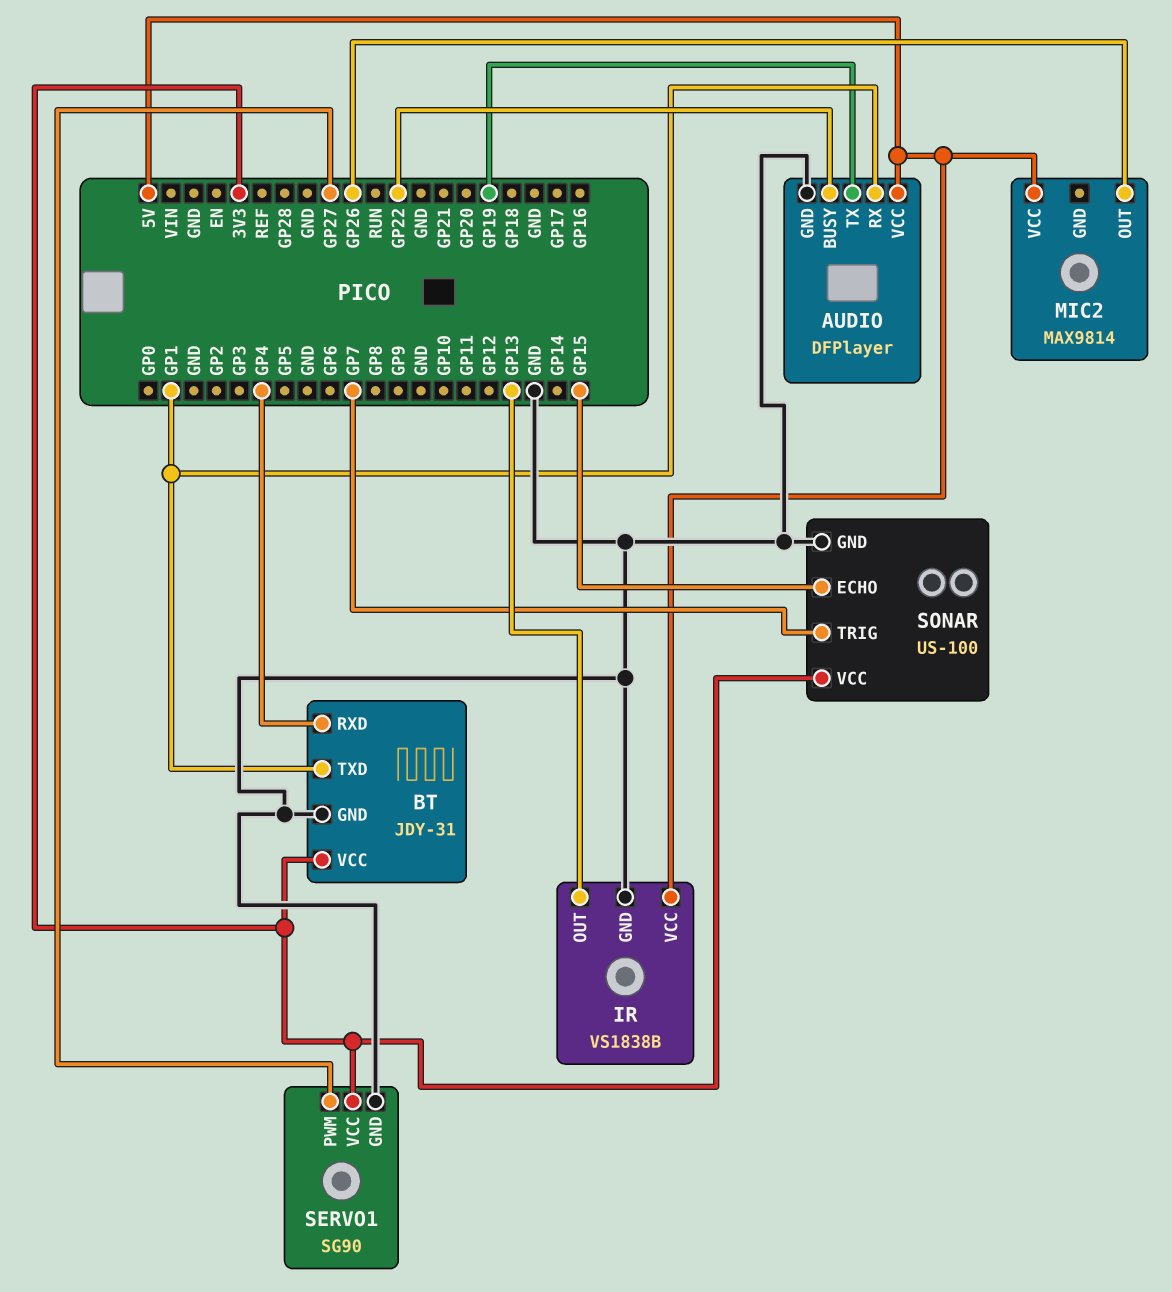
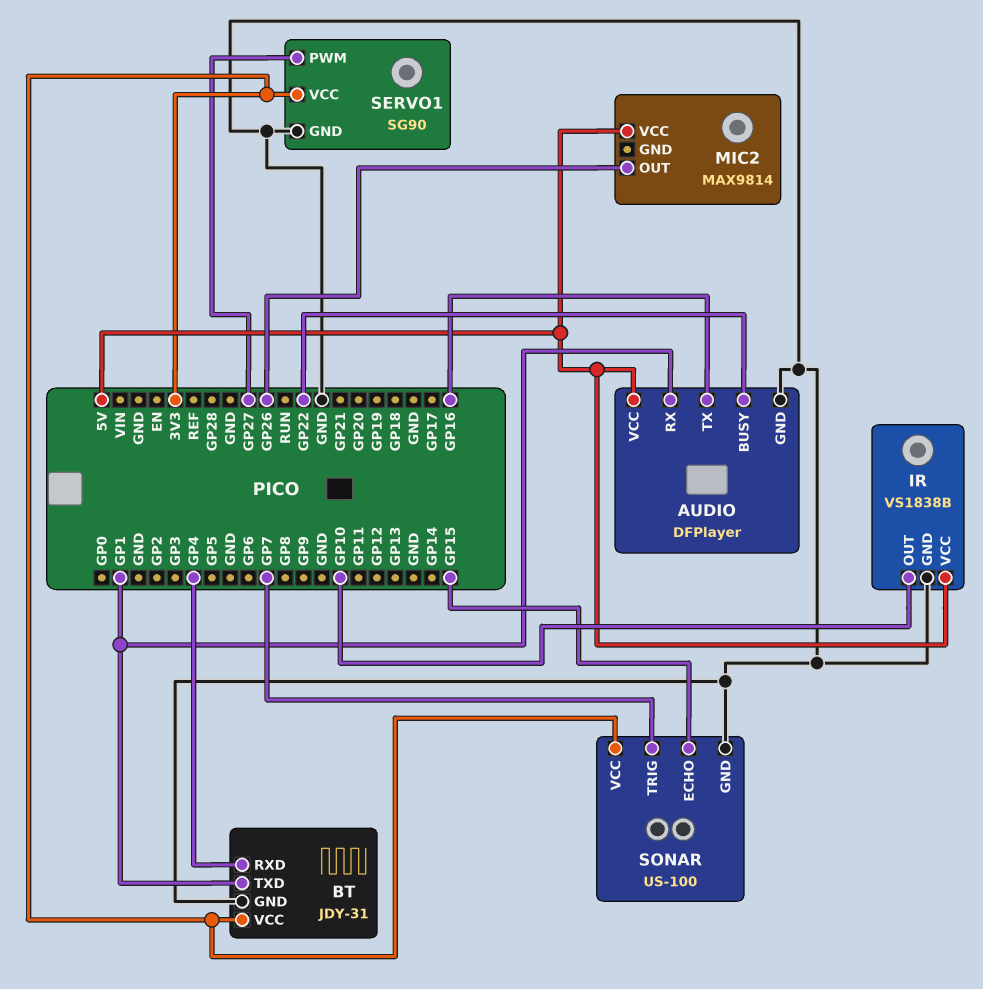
AUDIO pin TX: GP19 -> GP16
IR pin OUT: GP13 -> GP10

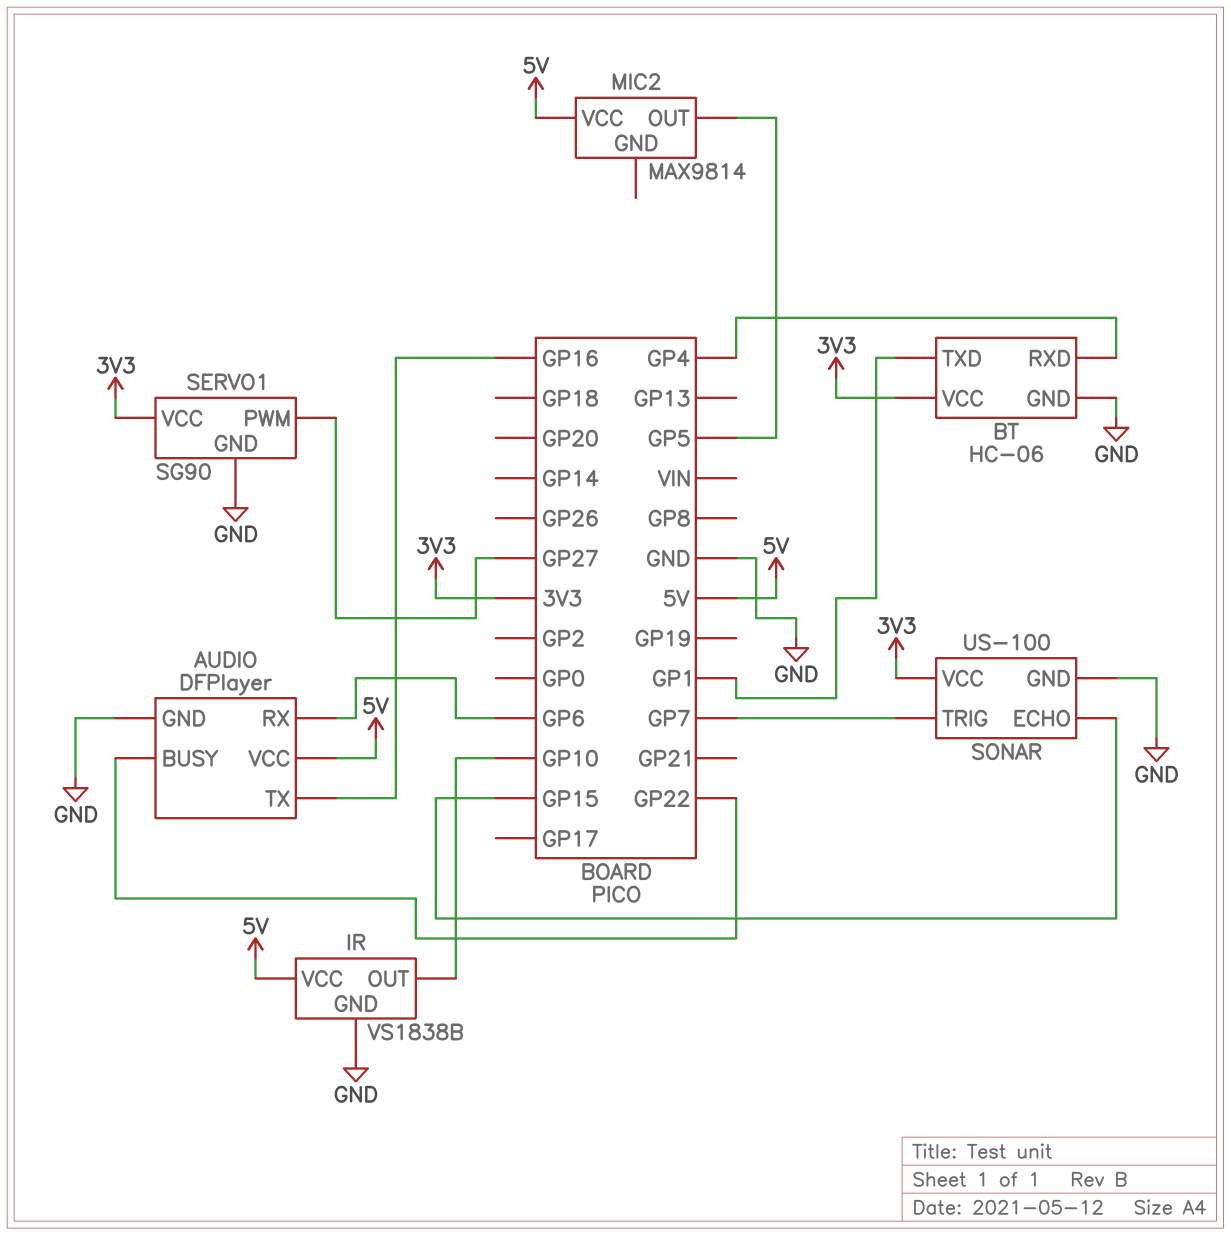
AUDIO pin RX: GP1 -> GP6
BT: JDY-31 -> HC-06
MIC2 pin OUT: GP26 -> GP5

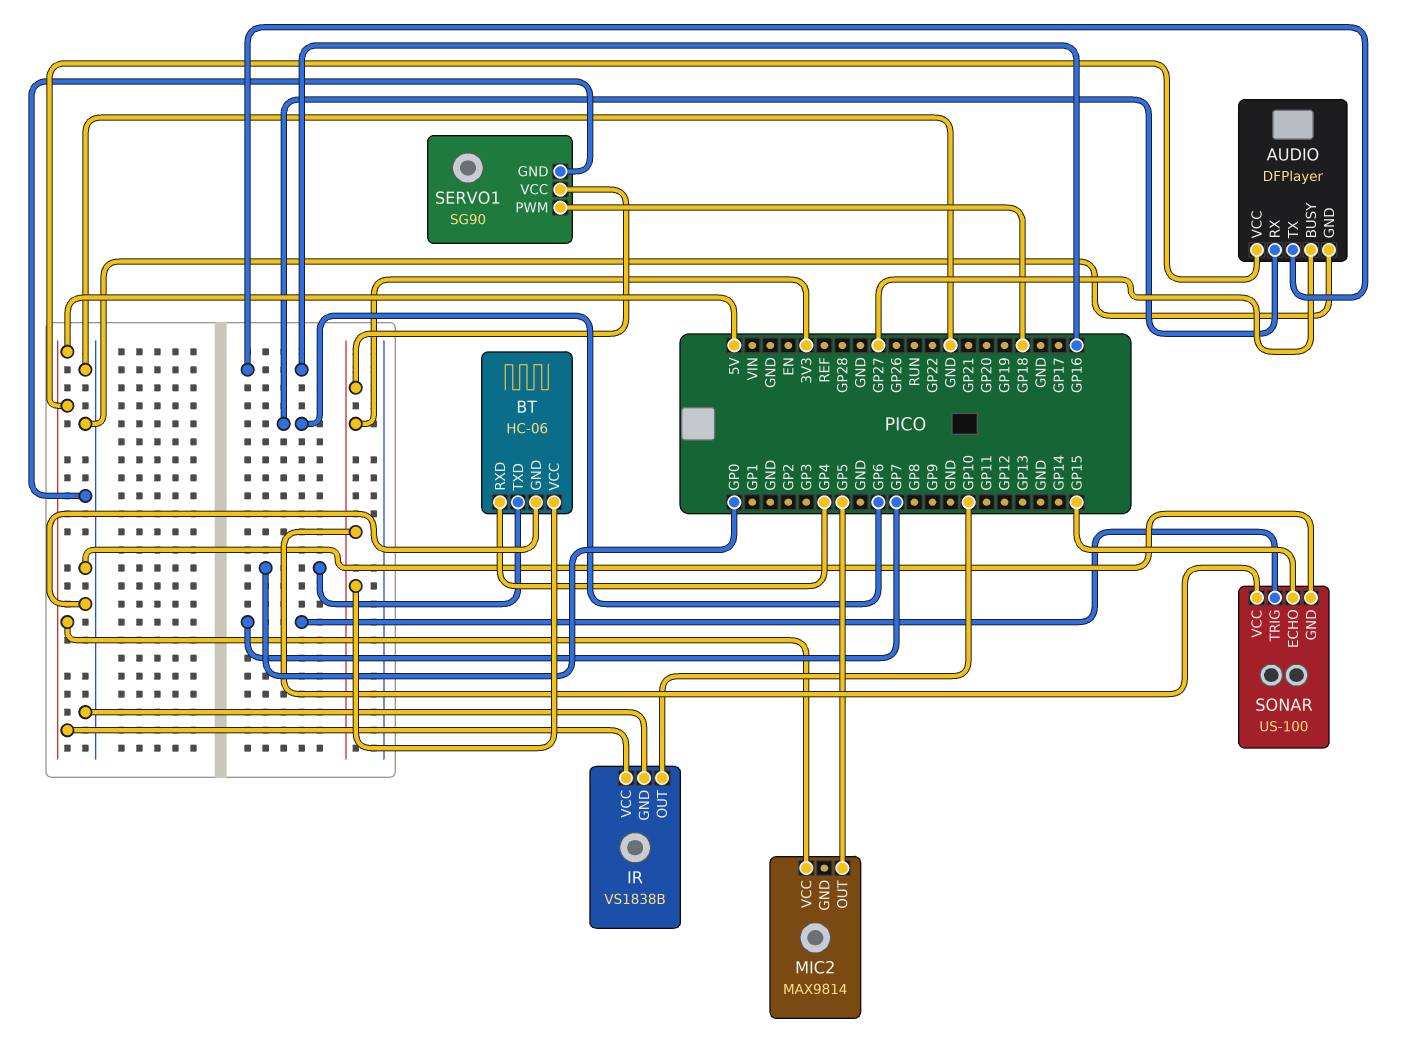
AUDIO pin BUSY: GP22 -> GP27
BT pin TXD: GP1 -> GP0
SERVO1 pin PWM: GP27 -> GP18

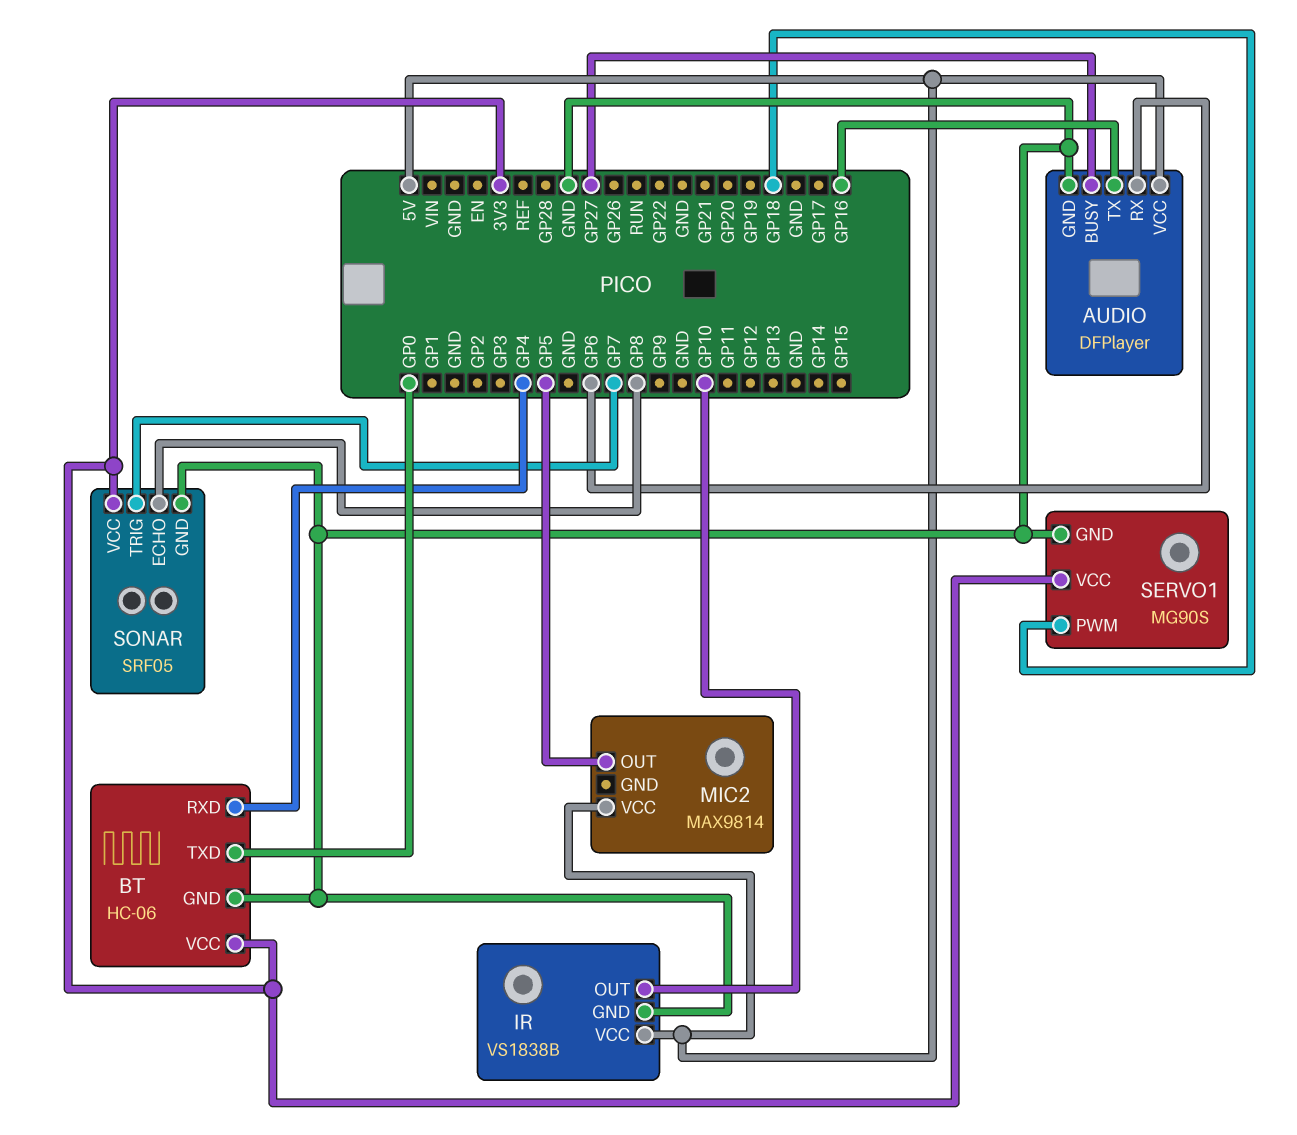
SERVO1: SG90 -> MG90S
SONAR: US-100 -> SRF05
SONAR pin ECHO: GP15 -> GP8

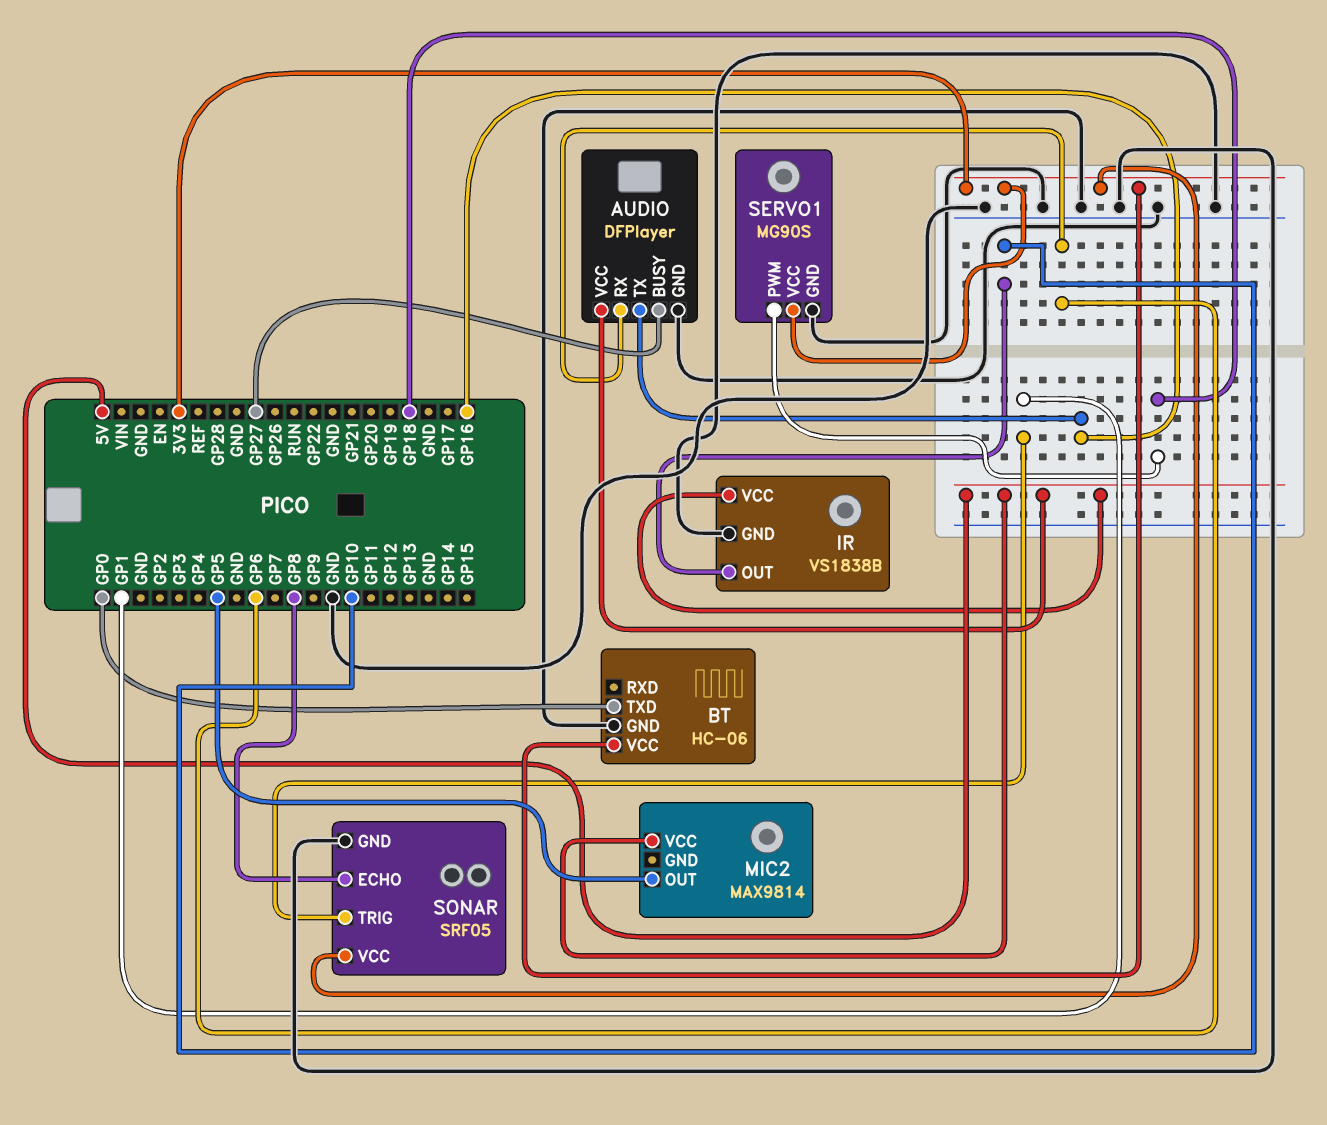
BT pin RXD: GP4 -> none
SONAR pin TRIG: GP7 -> GP1

